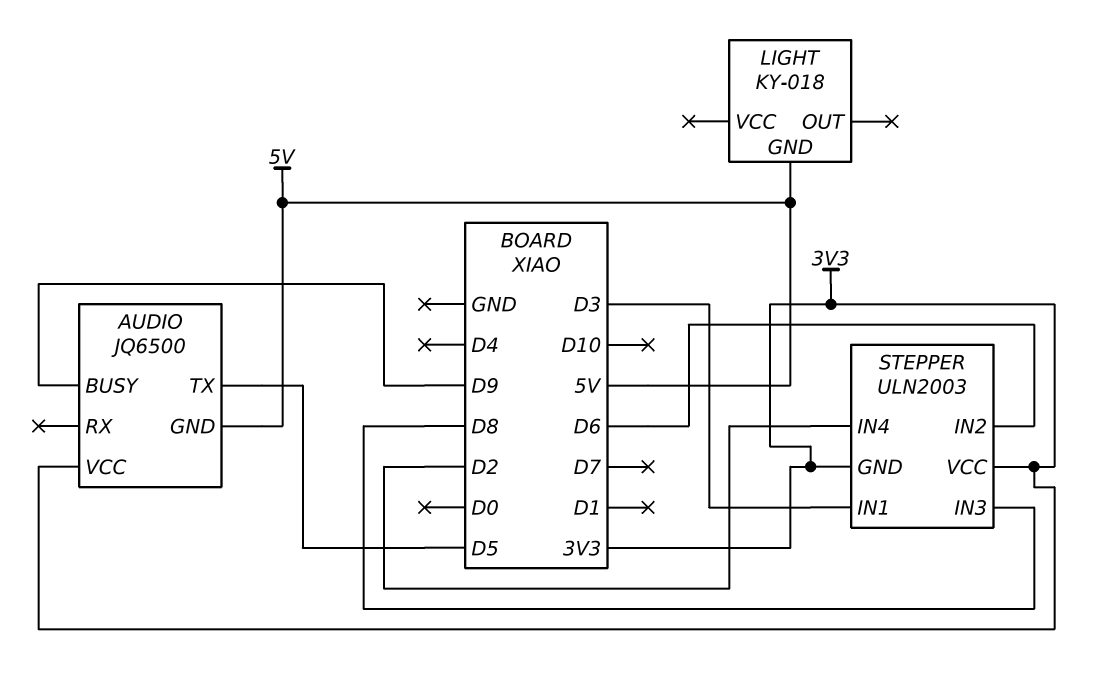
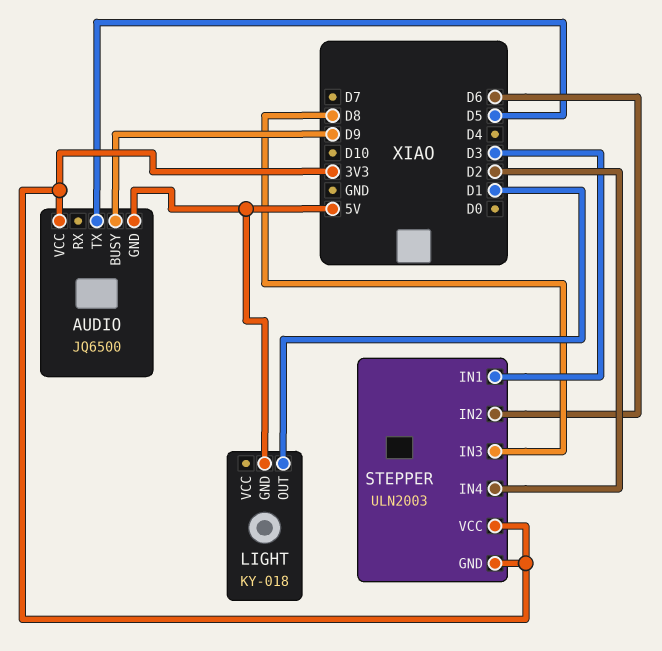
LIGHT pin OUT: none -> D1

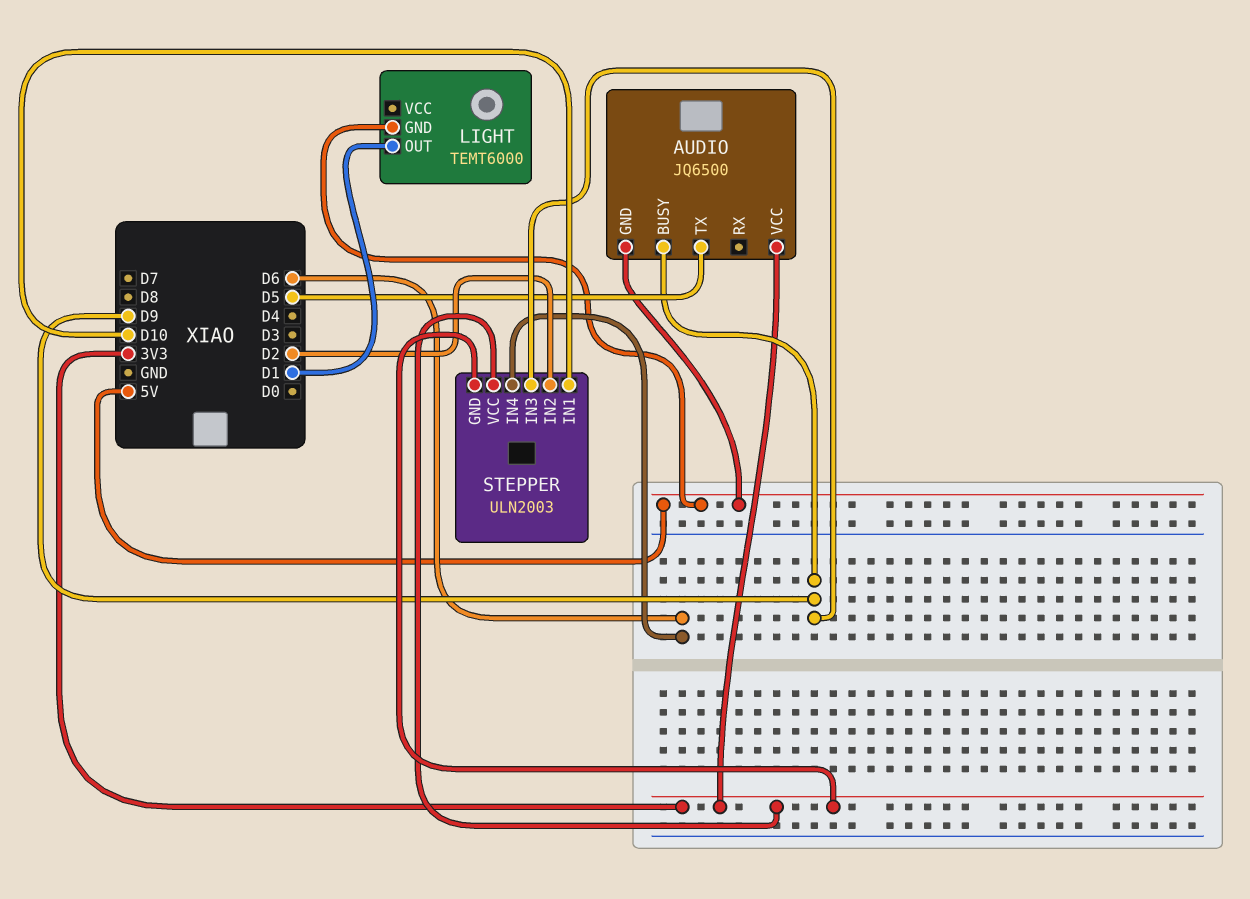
LIGHT: KY-018 -> TEMT6000
STEPPER pin IN1: D3 -> D10
STEPPER pin IN2: D6 -> D2
STEPPER pin IN3: D8 -> D9
STEPPER pin IN4: D2 -> D6

